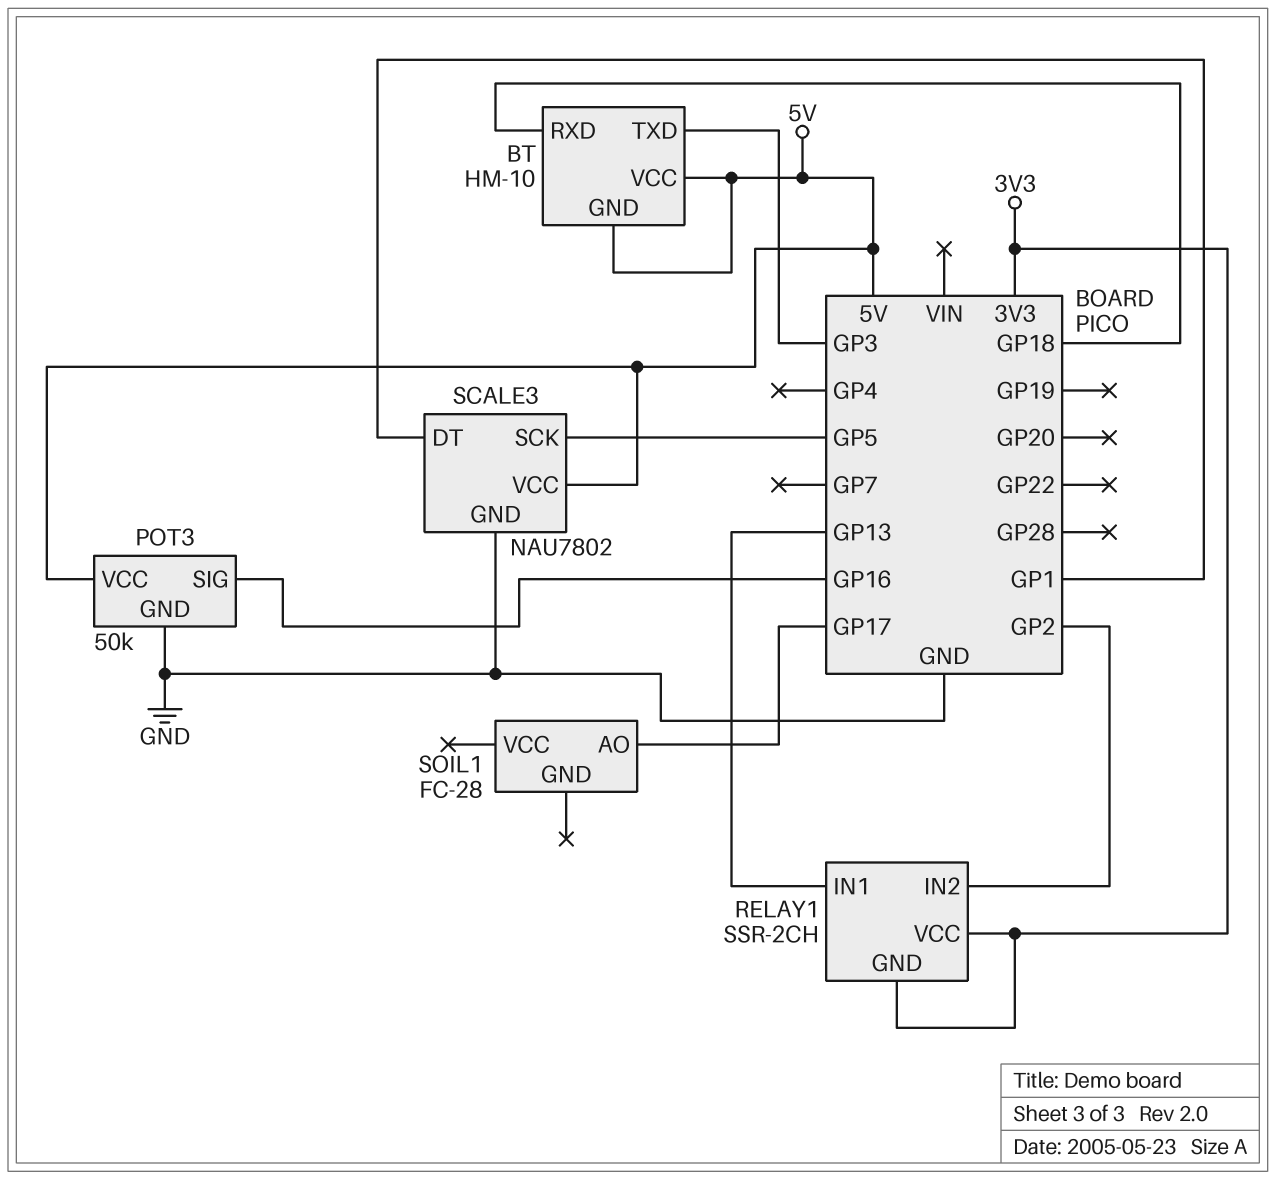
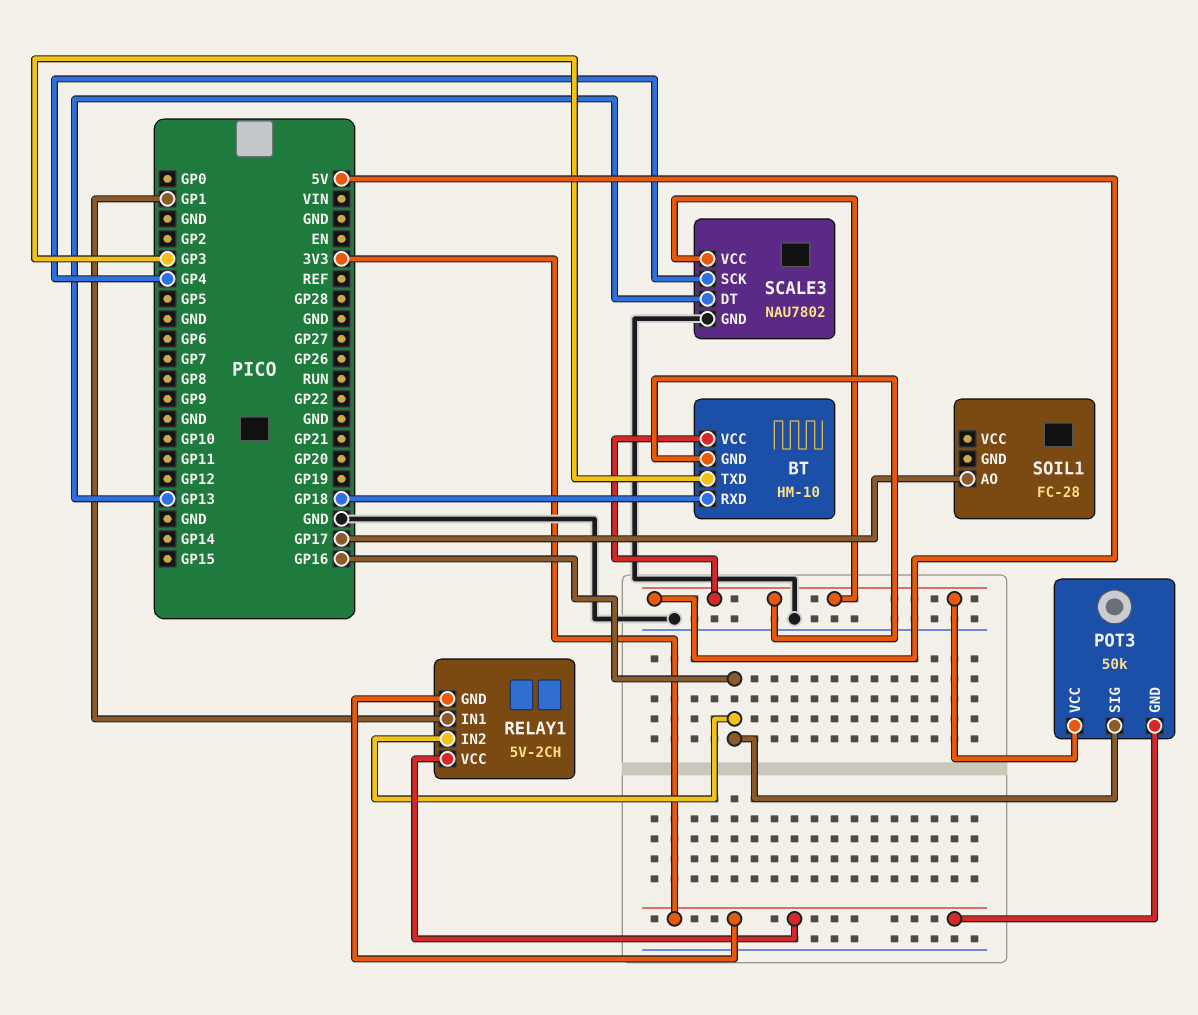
POT3 pin GND: GND -> 3V3
RELAY1: SSR-2CH -> 5V-2CH
RELAY1 pin IN1: GP13 -> GP1
RELAY1 pin IN2: GP2 -> GP16
SCALE3 pin DT: GP1 -> GP13
SCALE3 pin SCK: GP5 -> GP4

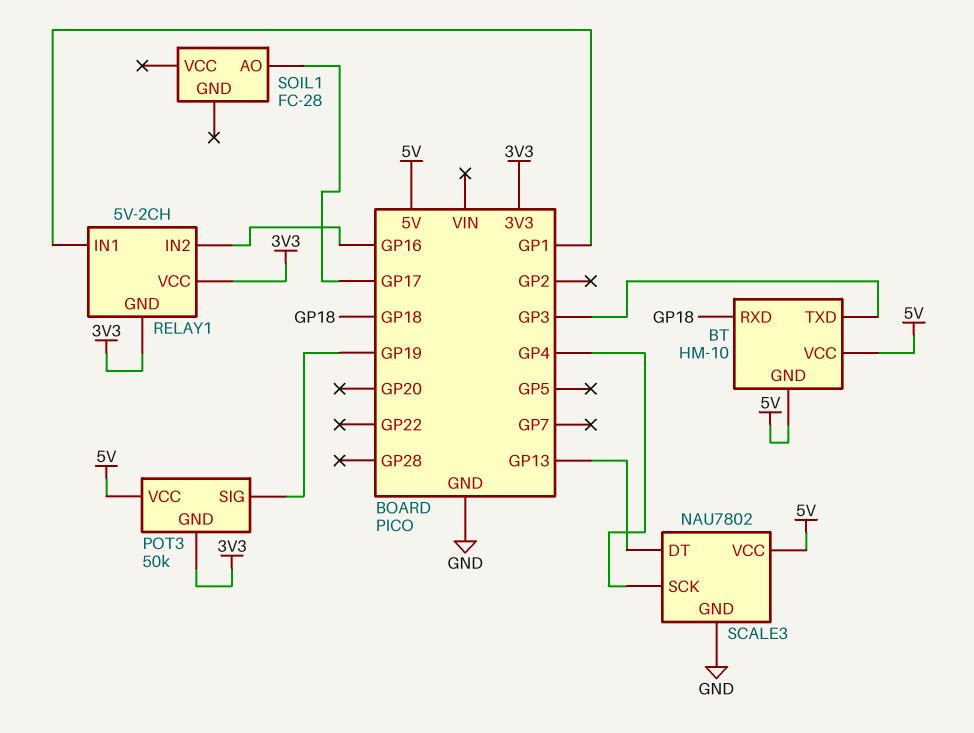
POT3 pin SIG: GP16 -> GP19

